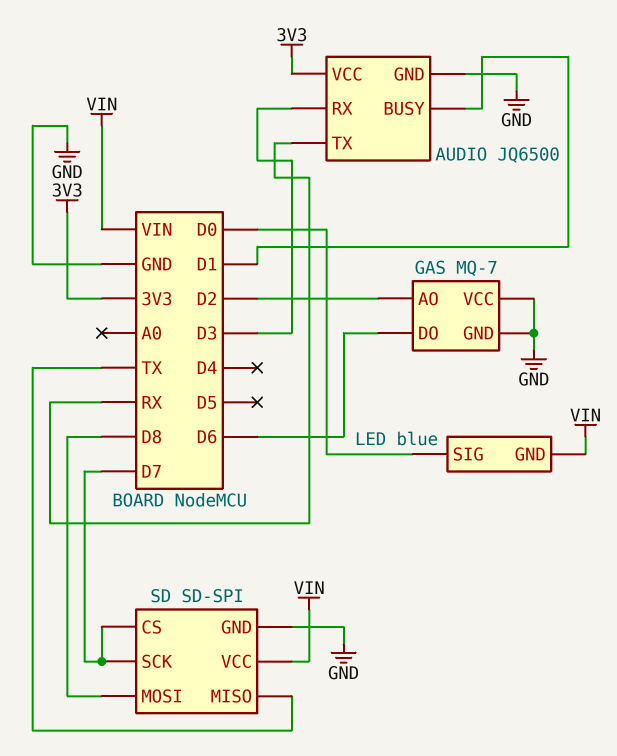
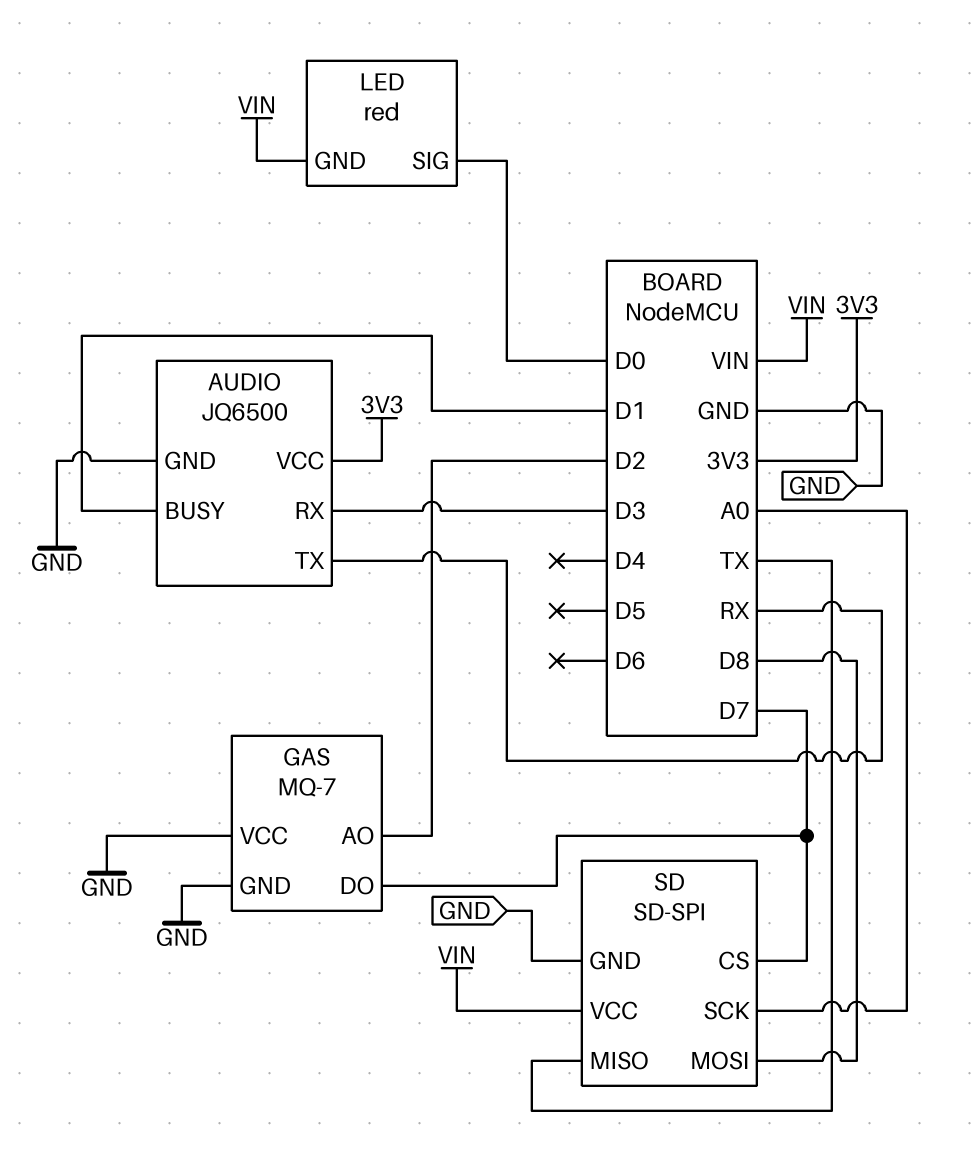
GAS pin DO: D6 -> D7
LED: blue -> red
SD pin SCK: D7 -> A0

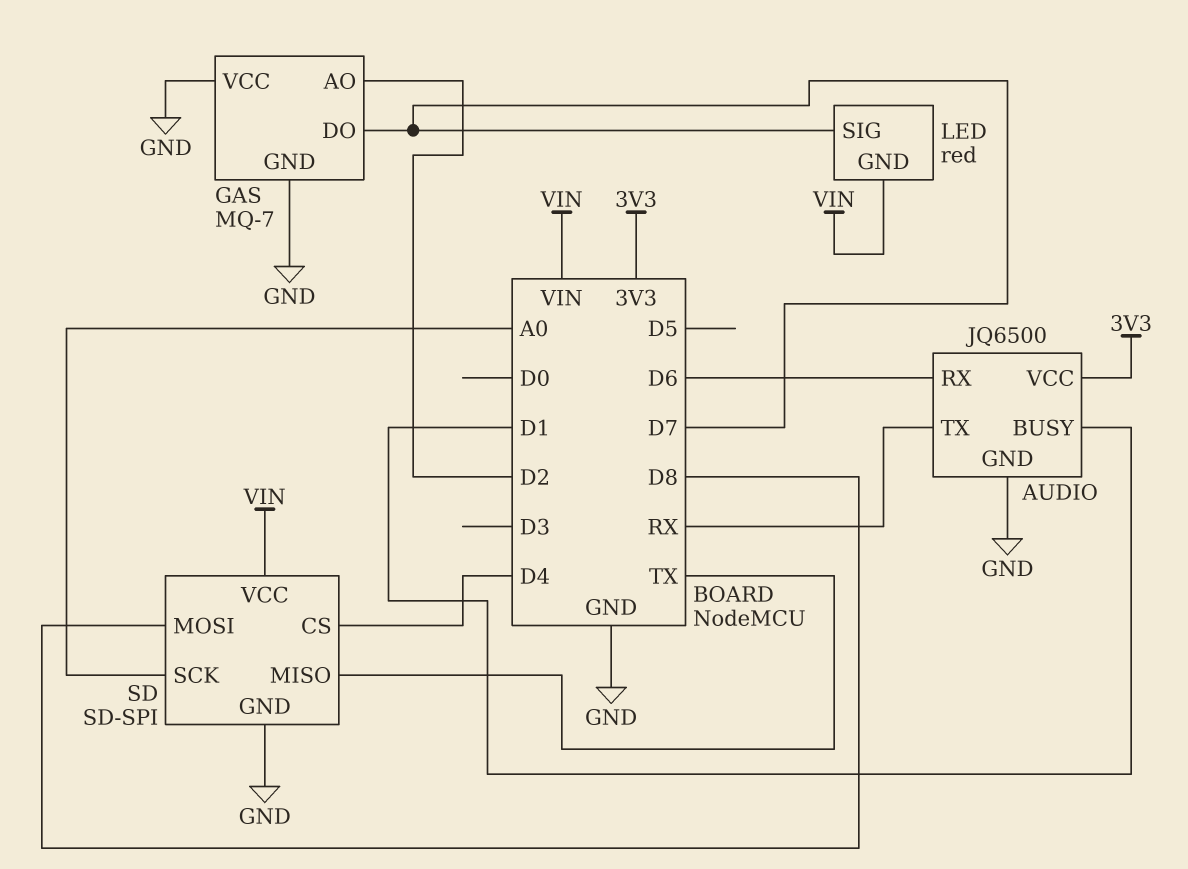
AUDIO pin RX: D3 -> D6
LED pin SIG: D0 -> D7
SD pin CS: D7 -> D4

